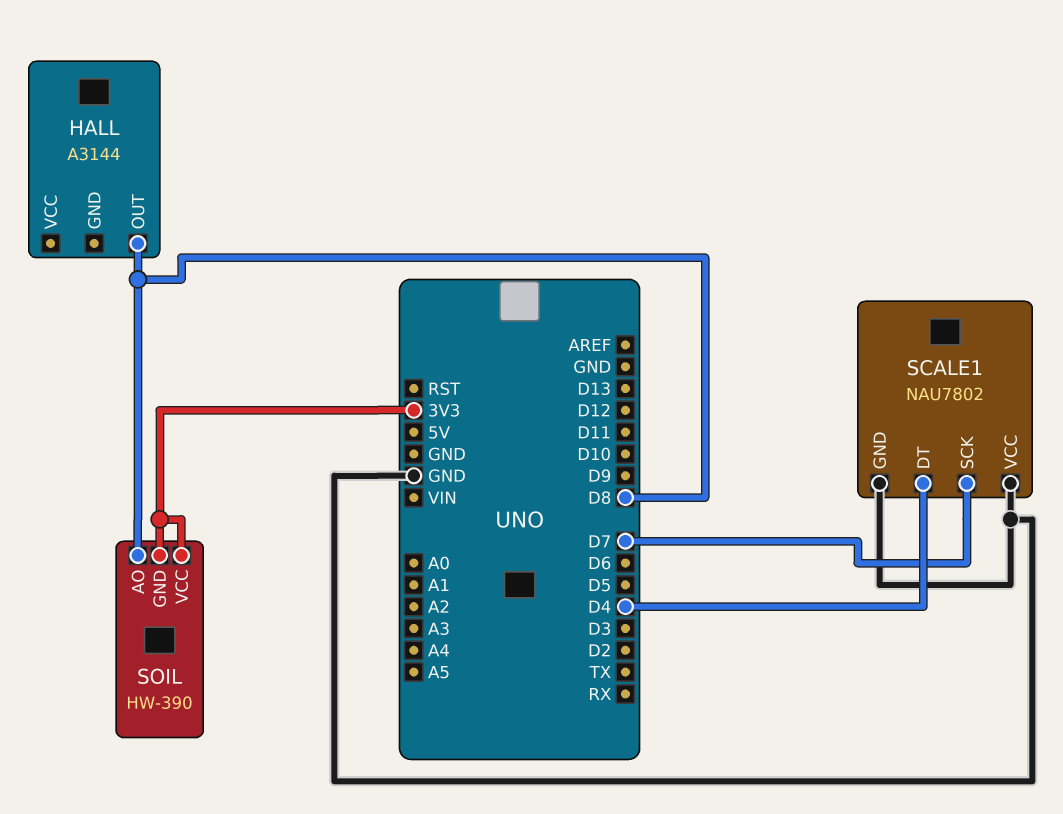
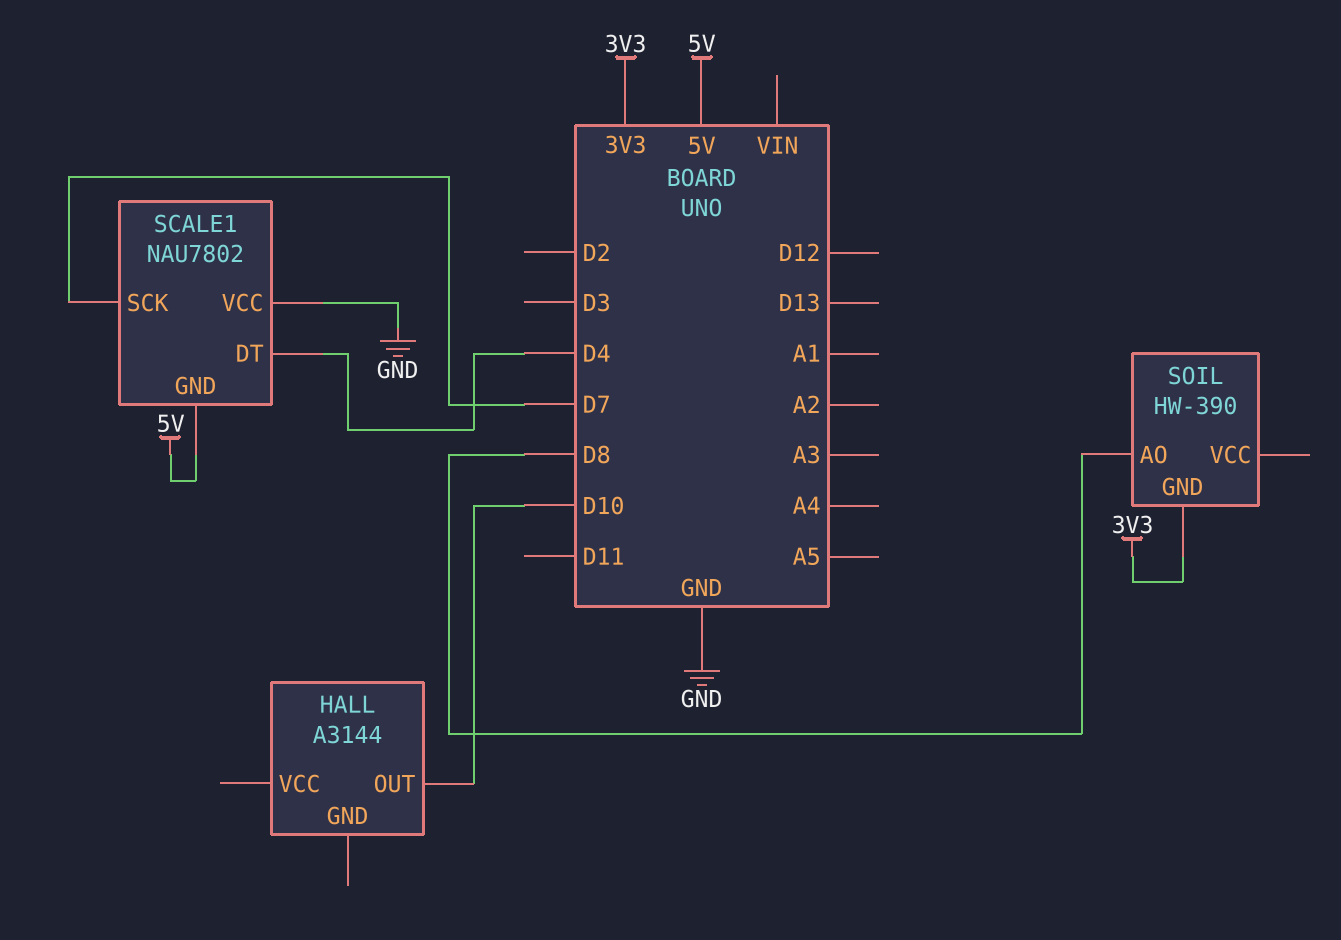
HALL pin OUT: D8 -> D10
SCALE1 pin GND: GND -> 5V
SOIL pin VCC: 3V3 -> none

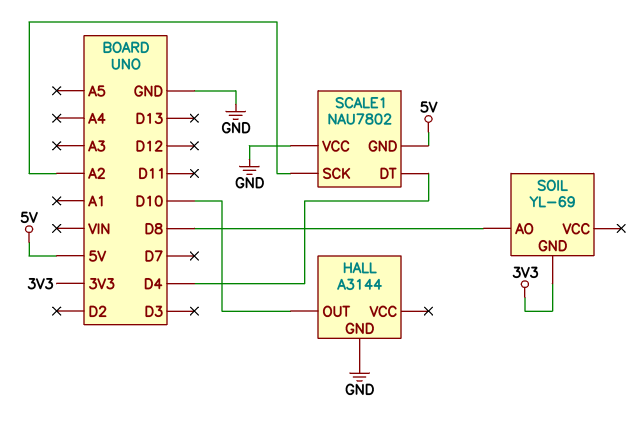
HALL pin GND: none -> GND
SCALE1 pin SCK: D7 -> A2
SOIL: HW-390 -> YL-69

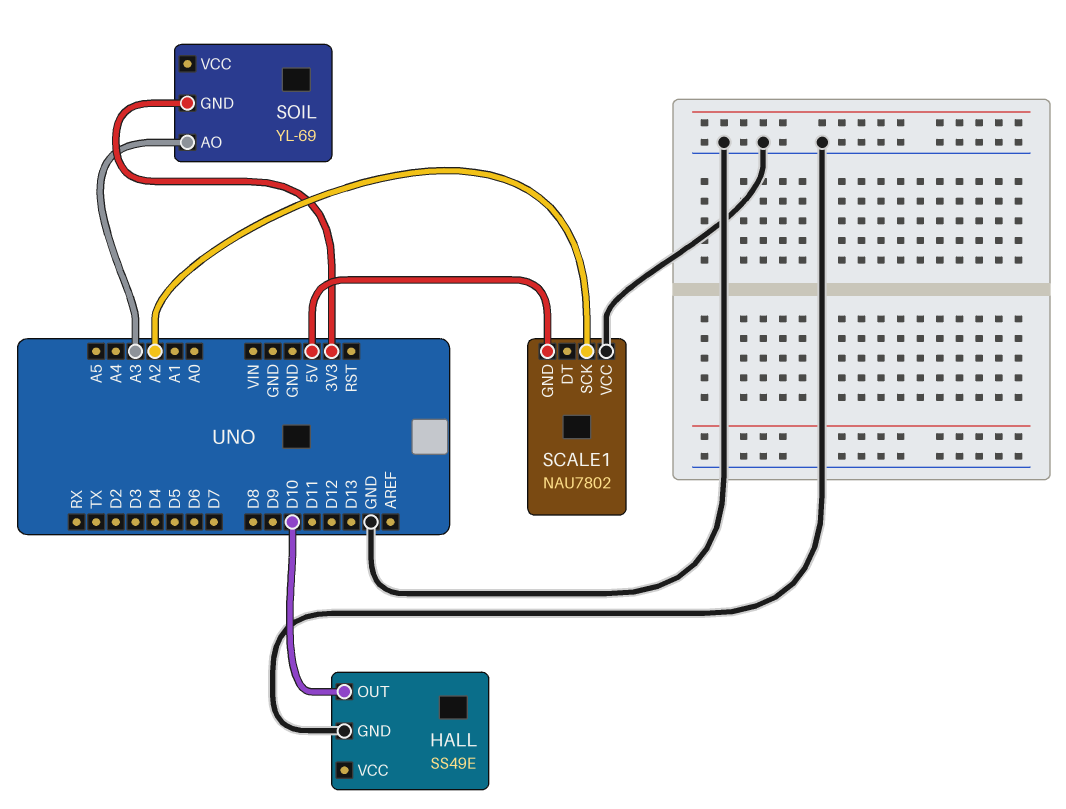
HALL: A3144 -> SS49E
SCALE1 pin DT: D4 -> none
SOIL pin AO: D8 -> A3

